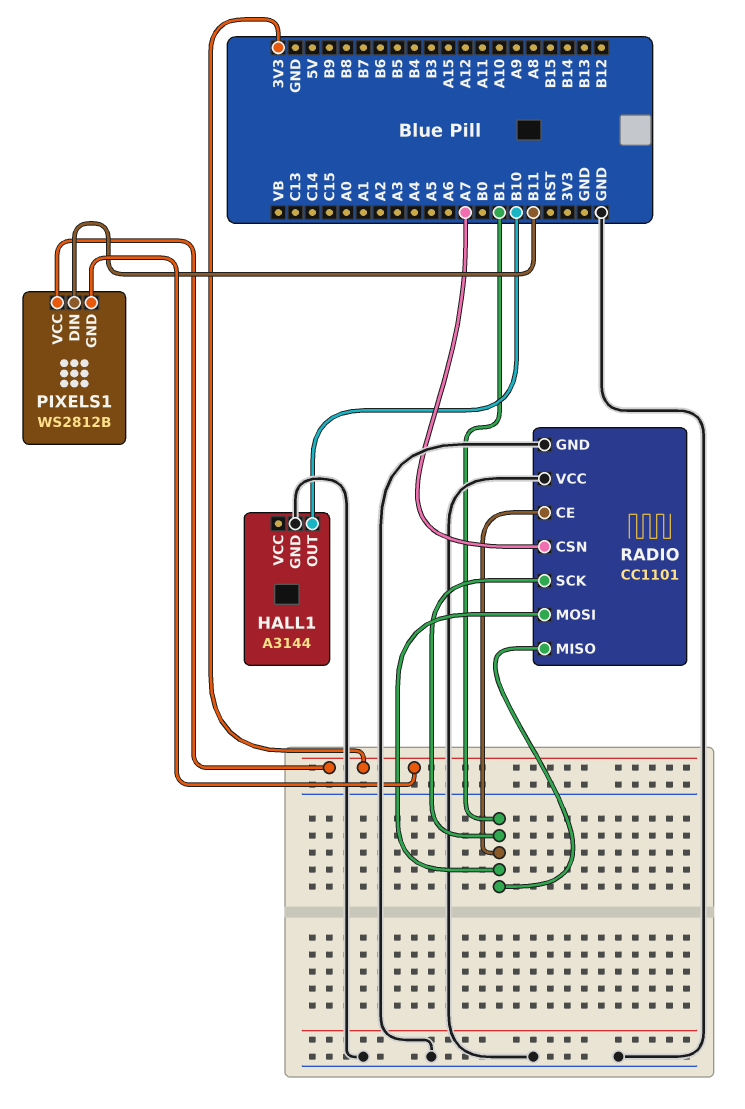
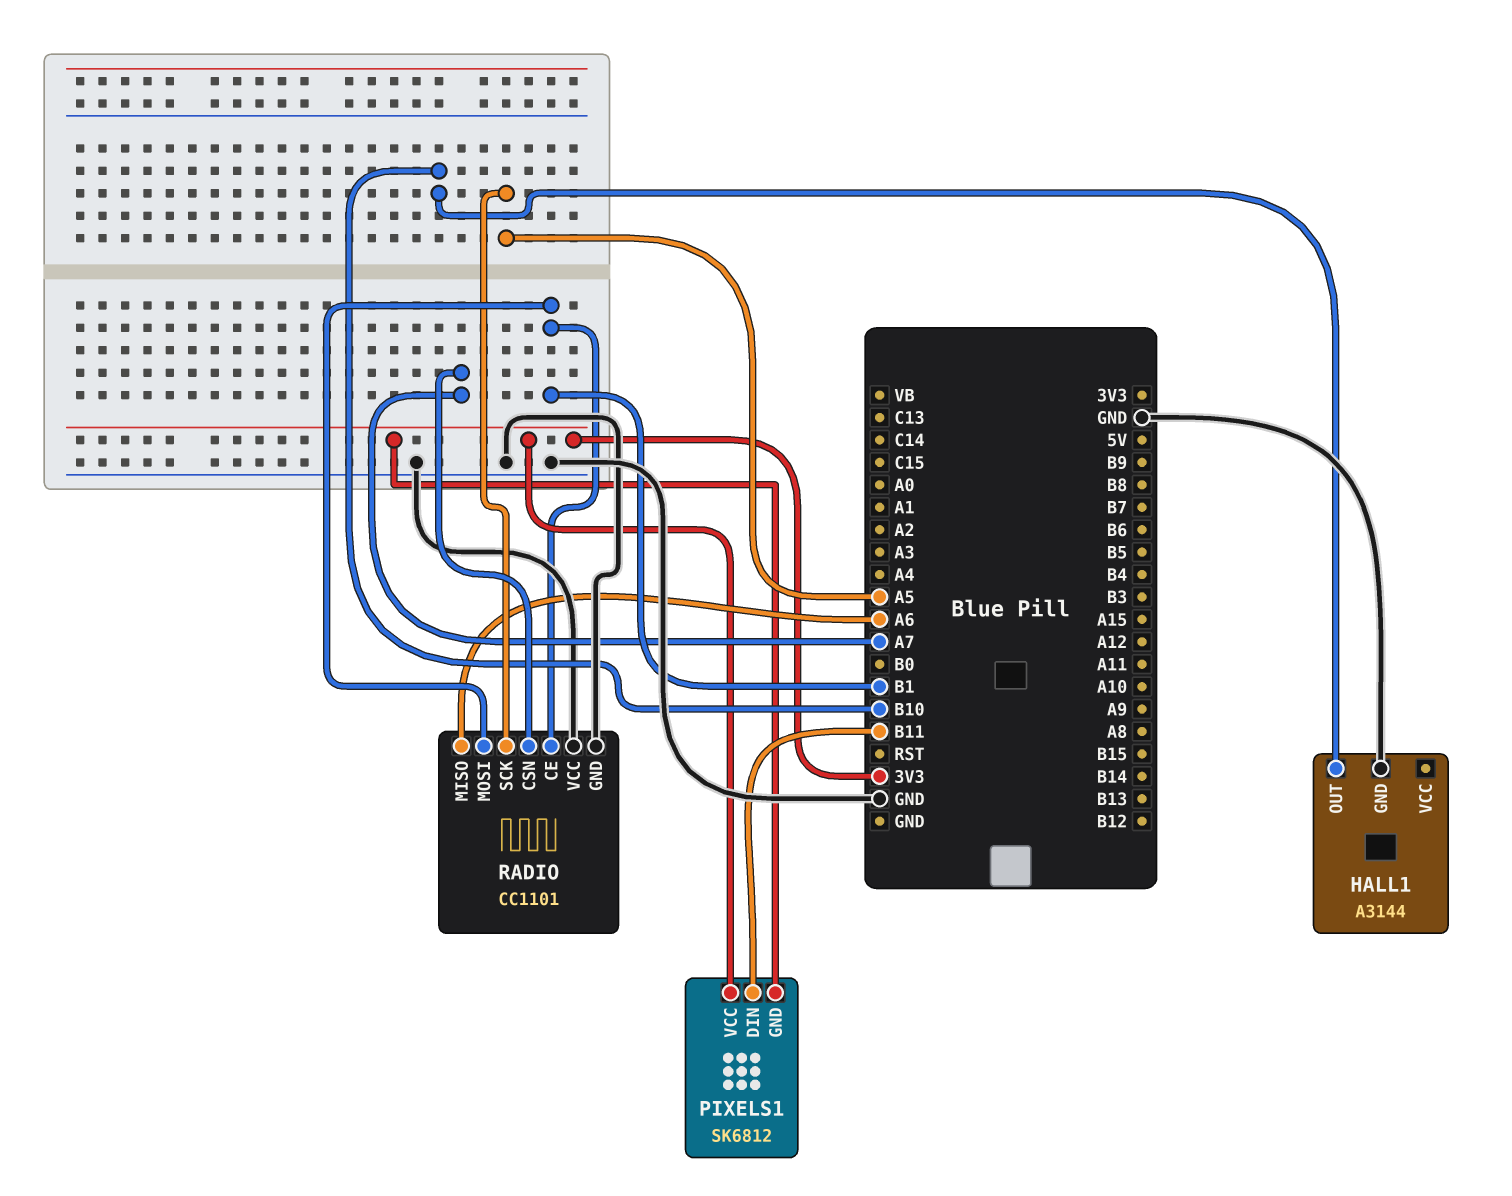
PIXELS1: WS2812B -> SK6812
RADIO pin MISO: B1 -> A6
RADIO pin SCK: B1 -> A5

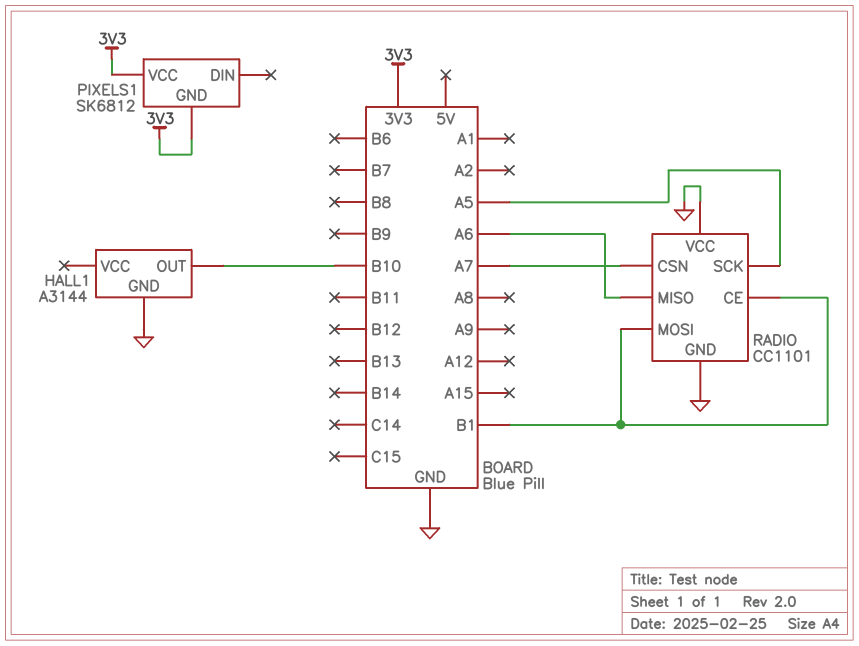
PIXELS1 pin DIN: B11 -> none

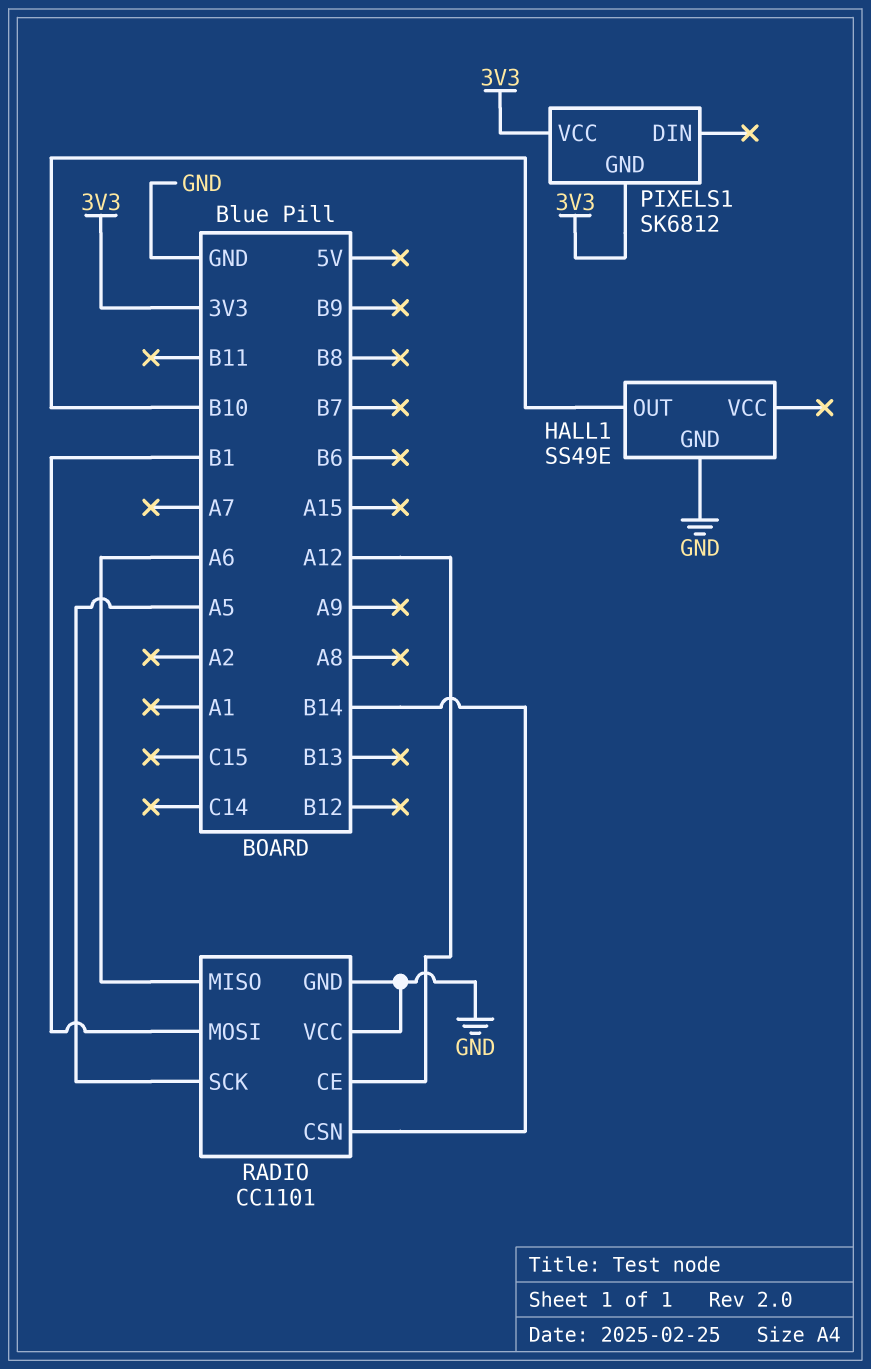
HALL1: A3144 -> SS49E
RADIO pin CE: B1 -> A12
RADIO pin CSN: A7 -> B14

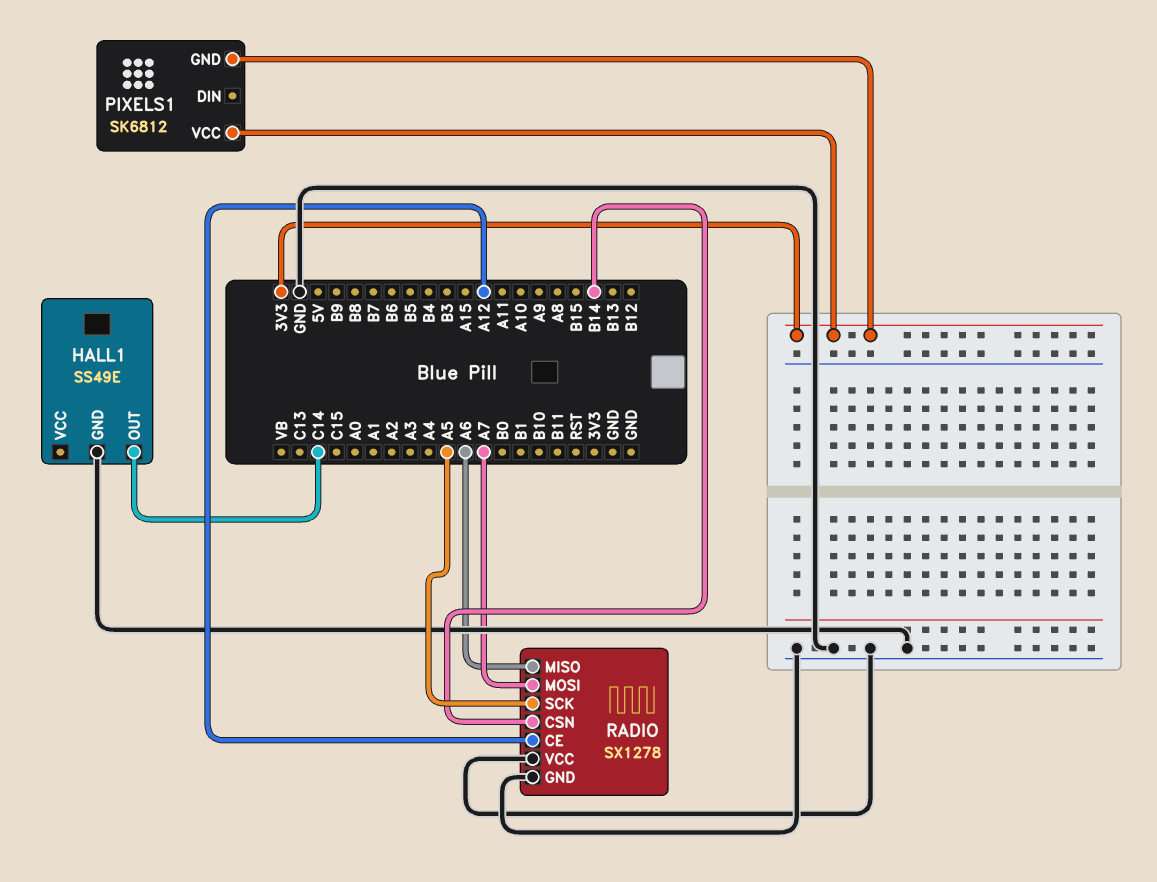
HALL1 pin OUT: B10 -> C14
RADIO: CC1101 -> SX1278
RADIO pin MOSI: B1 -> A7

